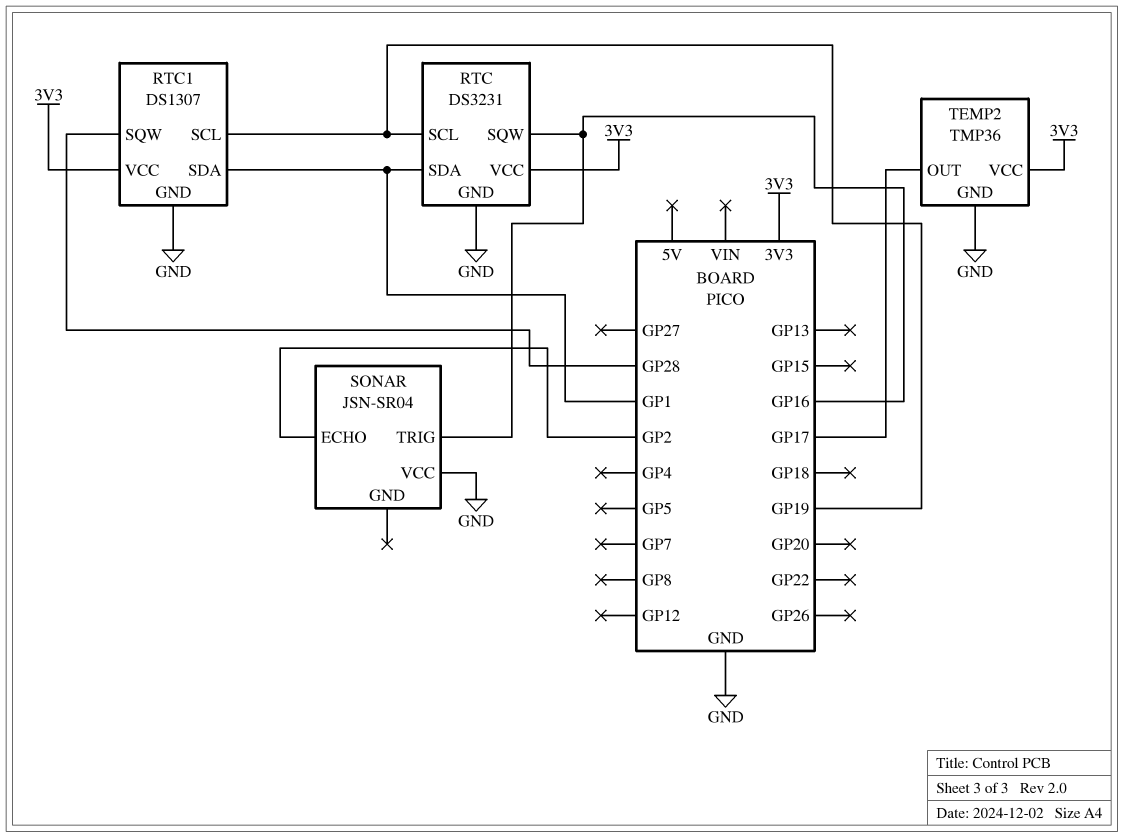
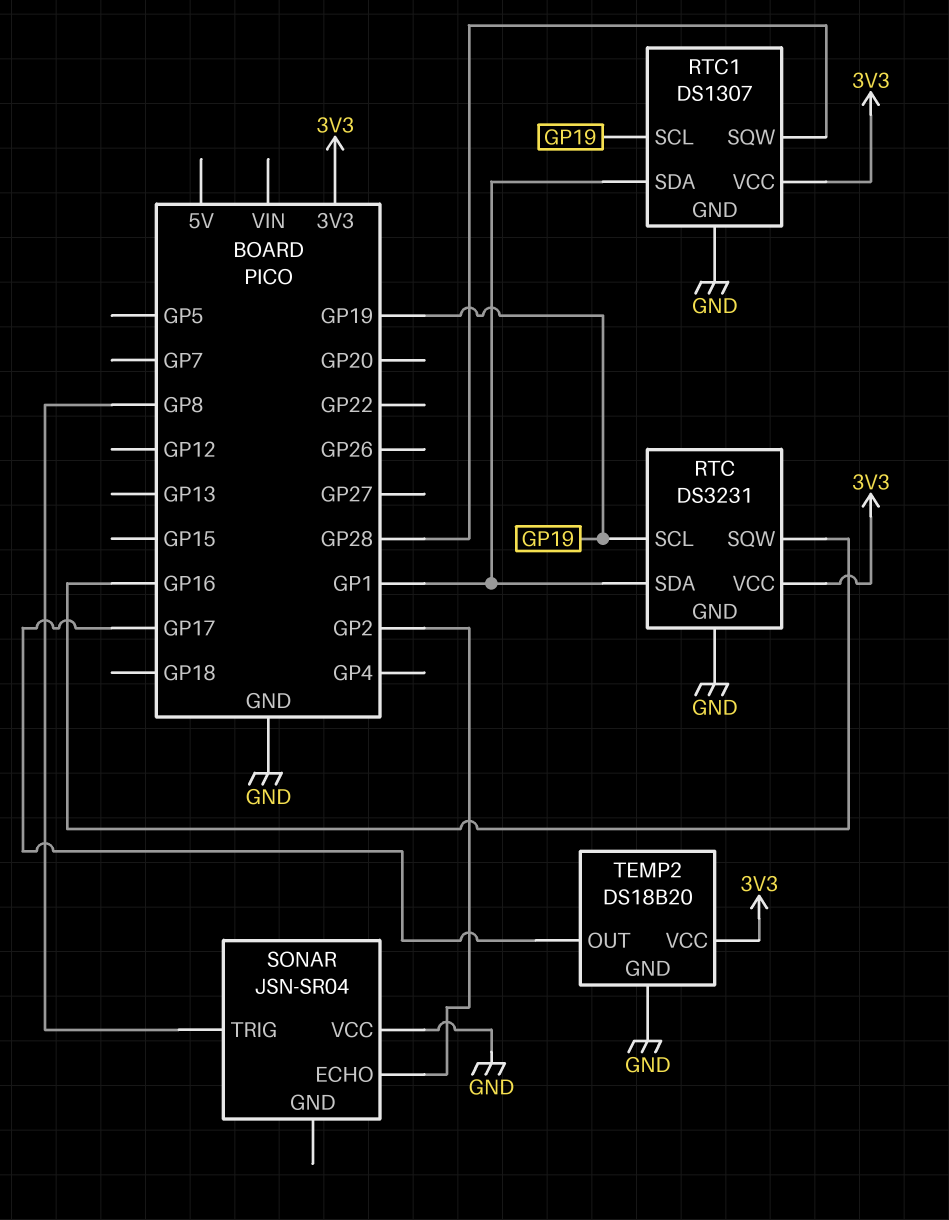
SONAR pin TRIG: GP16 -> GP8
TEMP2: TMP36 -> DS18B20

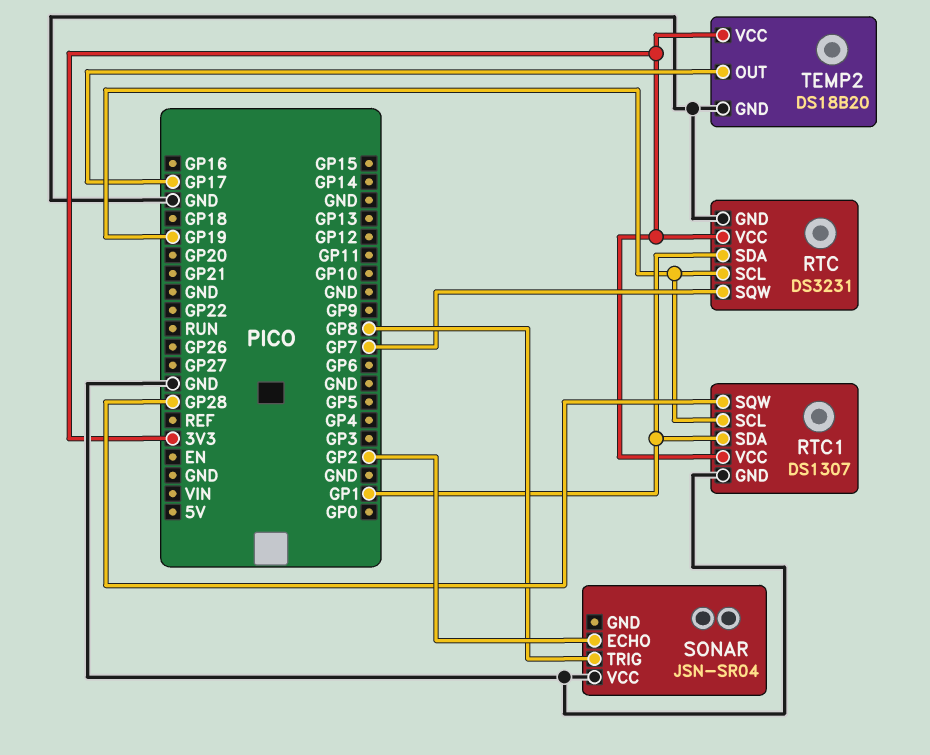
RTC pin SQW: GP16 -> GP7

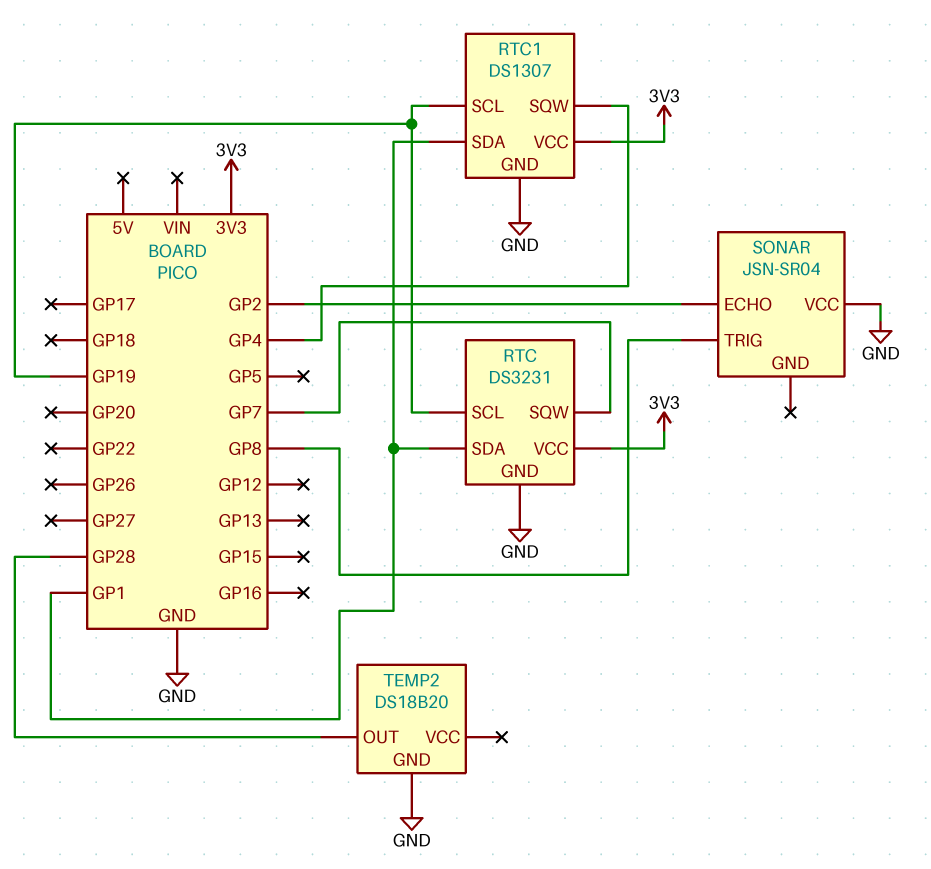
RTC1 pin SQW: GP28 -> GP4
TEMP2 pin OUT: GP17 -> GP28
TEMP2 pin VCC: 3V3 -> none

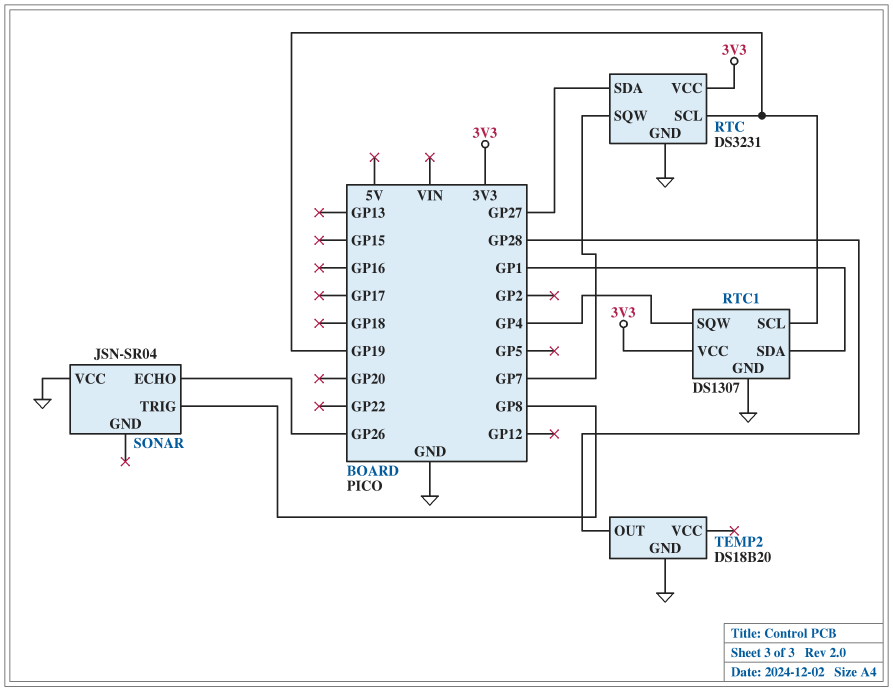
RTC pin SDA: GP1 -> GP27
SONAR pin ECHO: GP2 -> GP26

